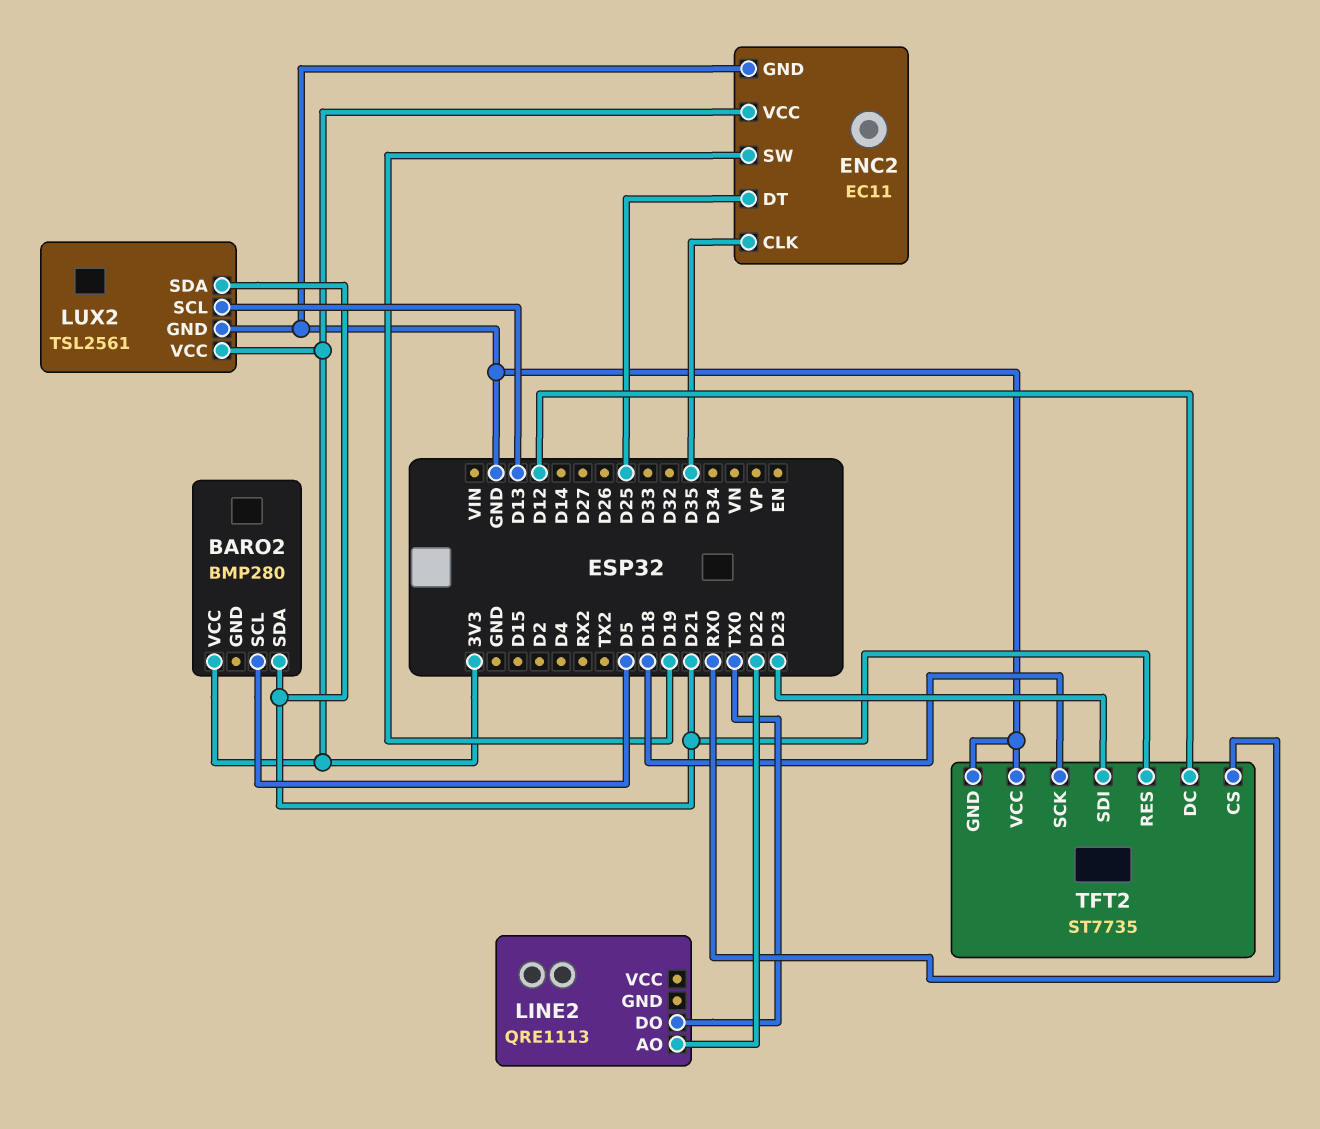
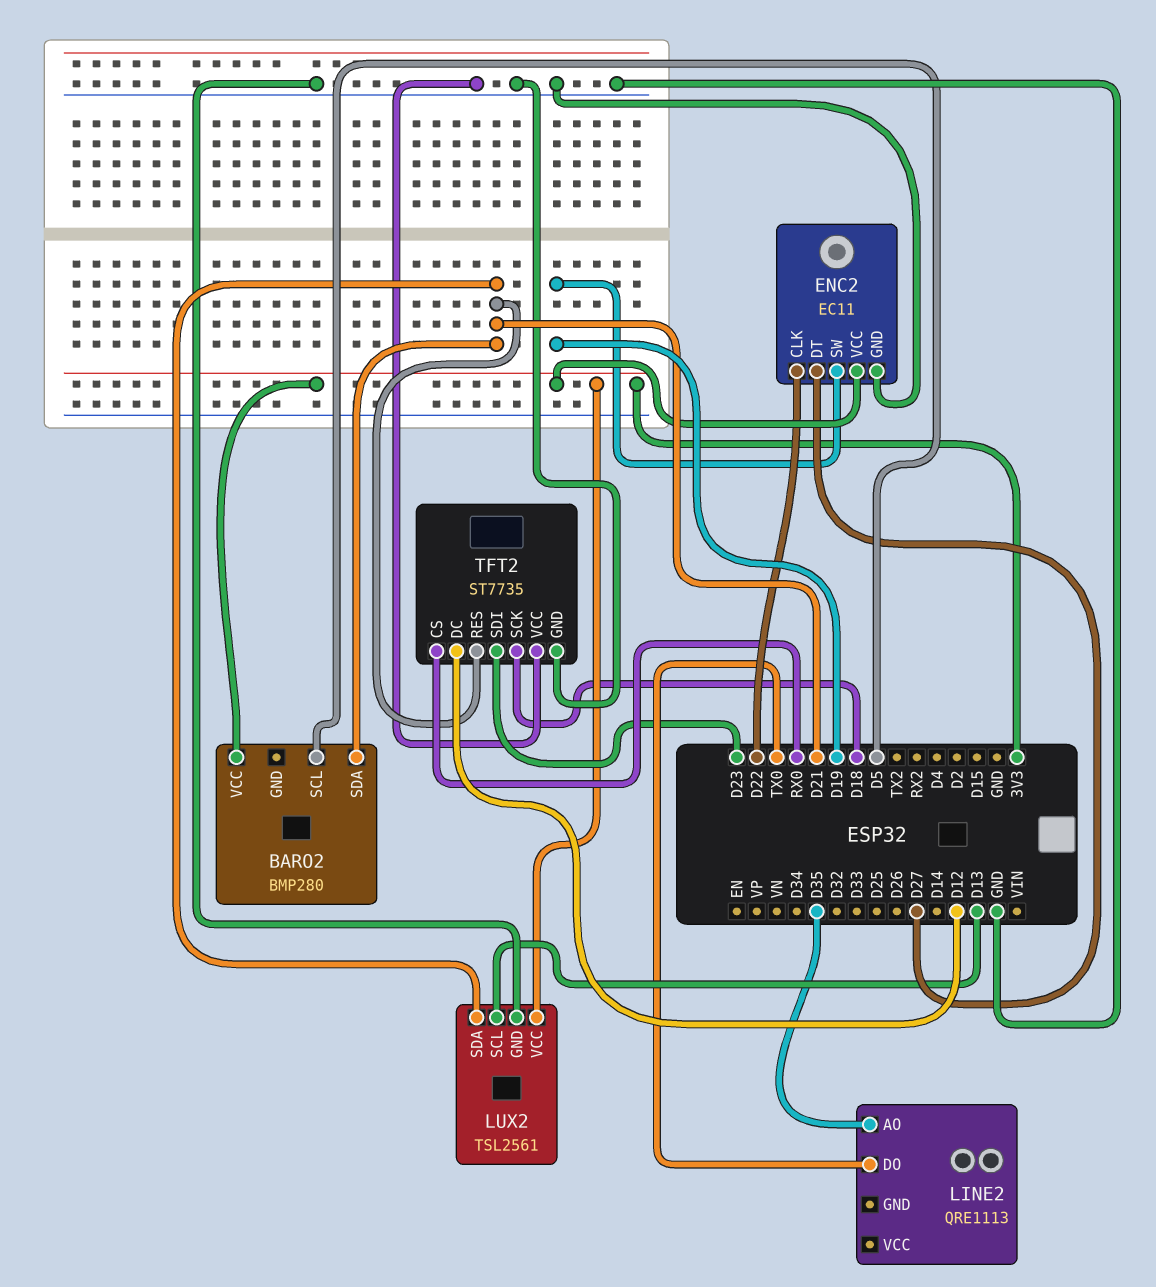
ENC2 pin CLK: D35 -> D22
ENC2 pin DT: D25 -> D27
LINE2 pin AO: D22 -> D35

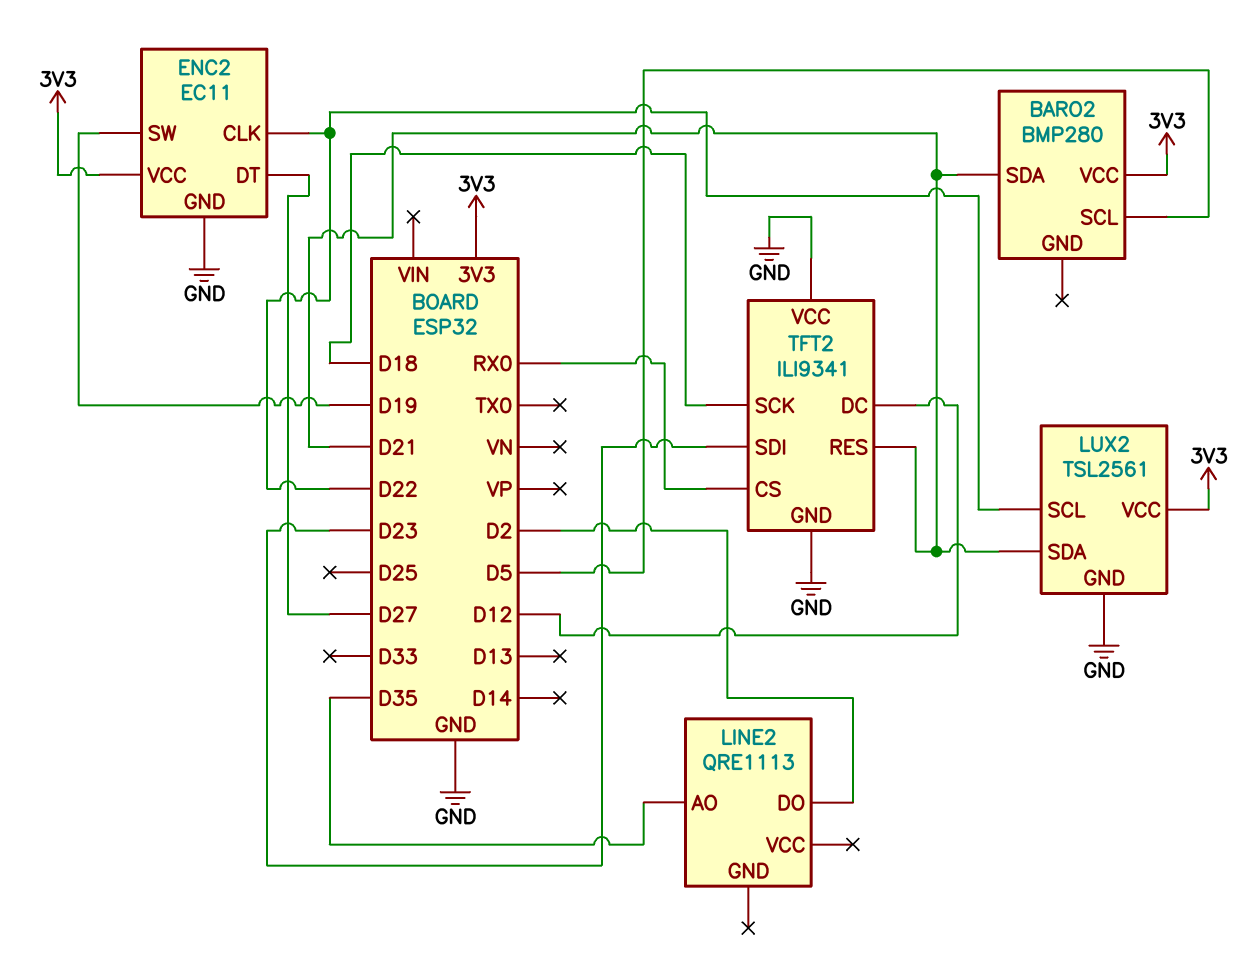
LINE2 pin DO: TX0 -> D2
LUX2 pin SCL: D13 -> D22
TFT2: ST7735 -> ILI9341

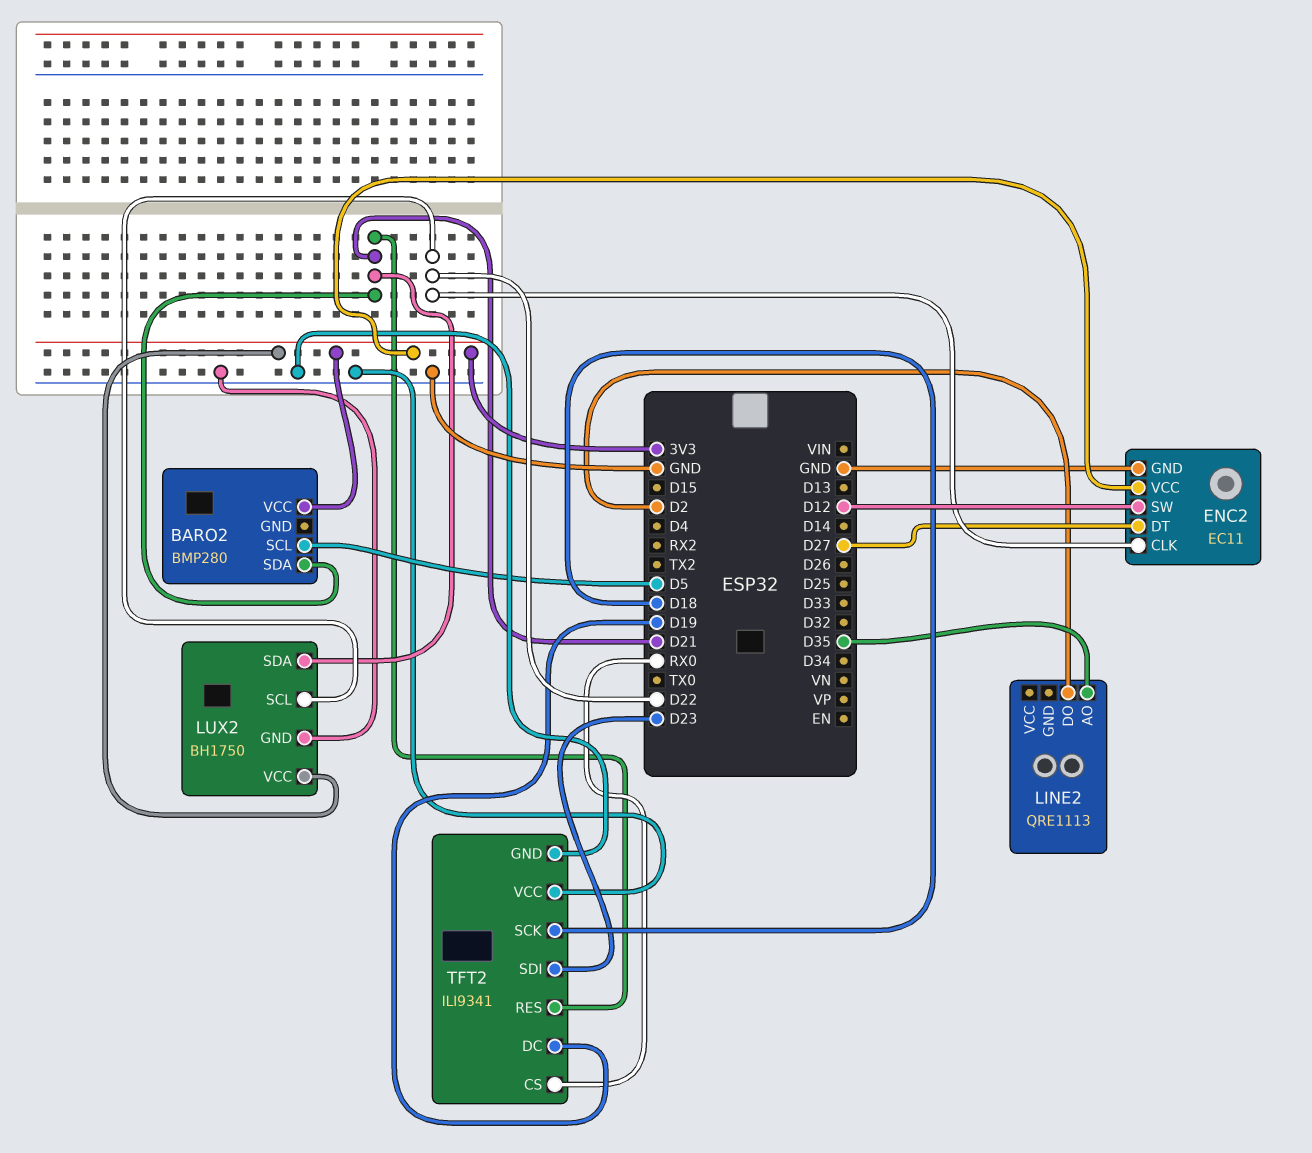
ENC2 pin SW: D19 -> D12
LUX2: TSL2561 -> BH1750
TFT2 pin DC: D12 -> D19

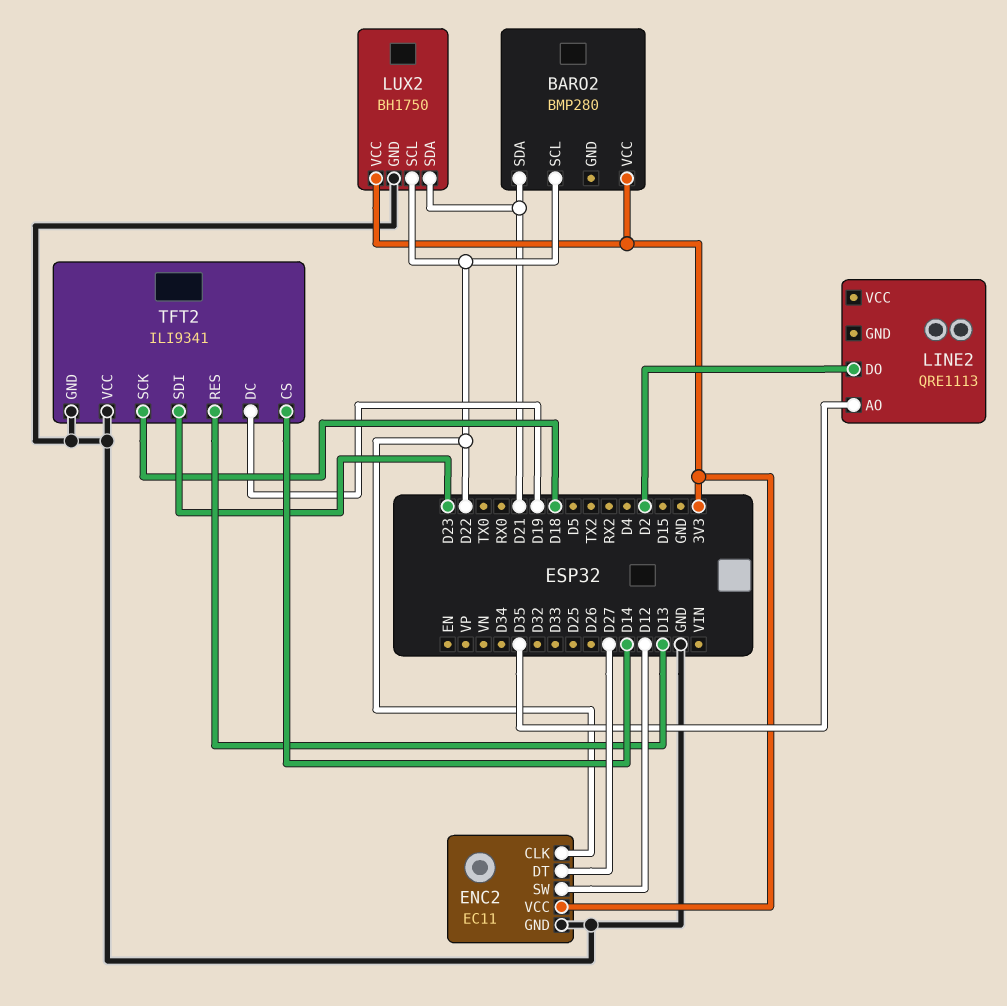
BARO2 pin SCL: D5 -> D22
TFT2 pin CS: RX0 -> D14
TFT2 pin RES: D21 -> D13

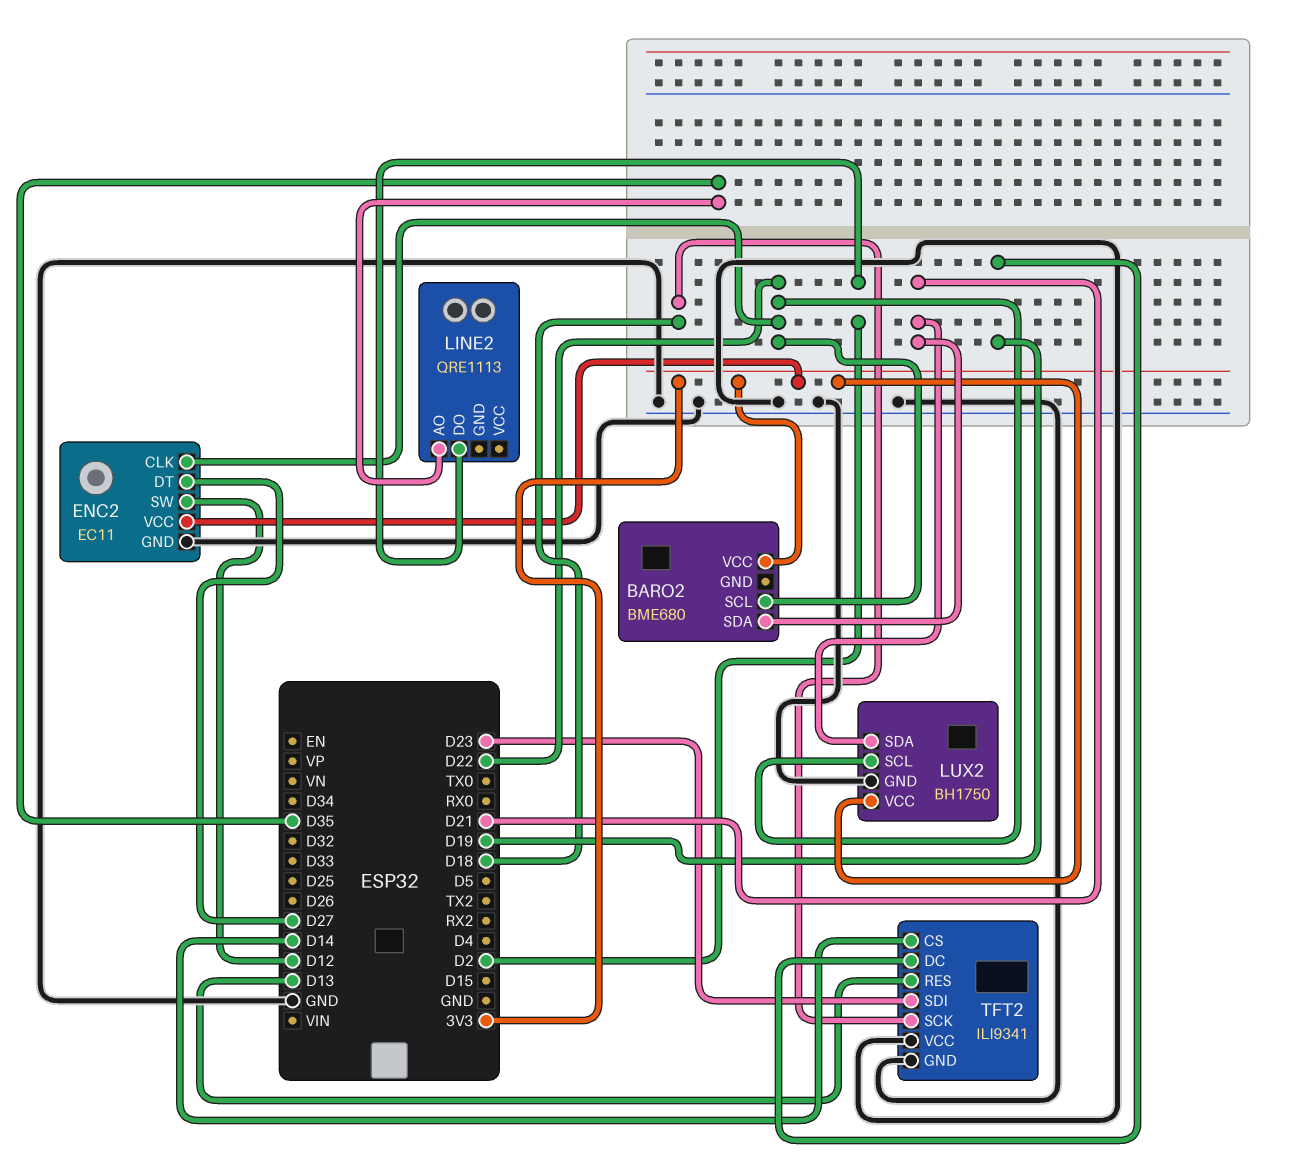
BARO2: BMP280 -> BME680

